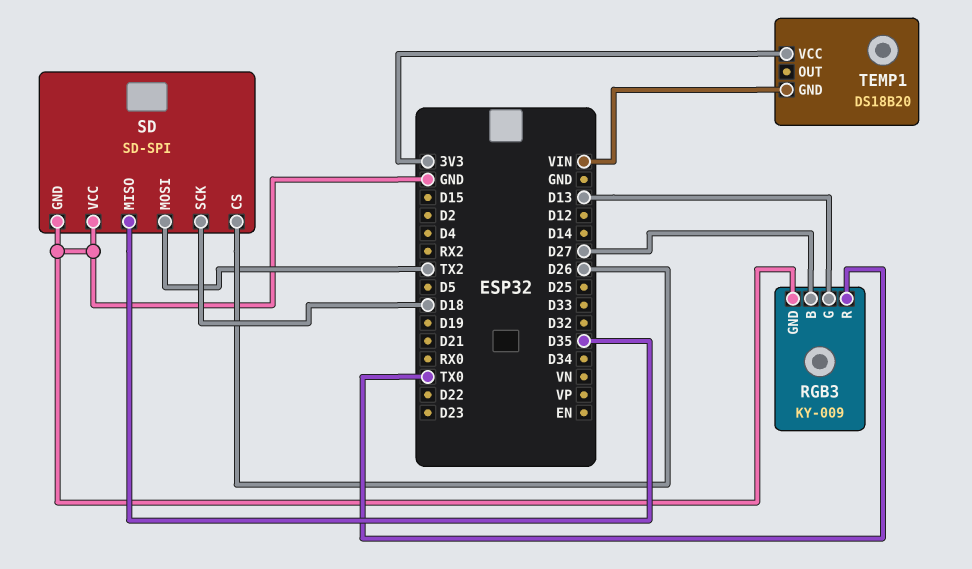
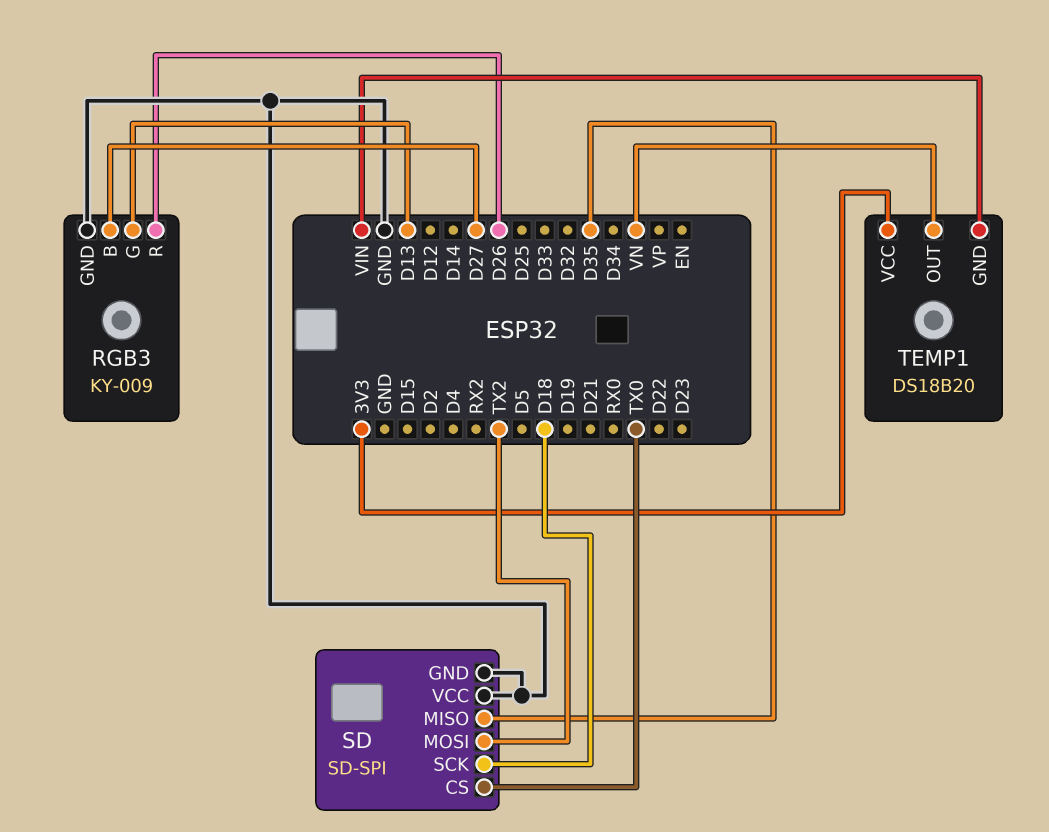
RGB3 pin R: TX0 -> D26
SD pin CS: D26 -> TX0
TEMP1 pin OUT: none -> VN

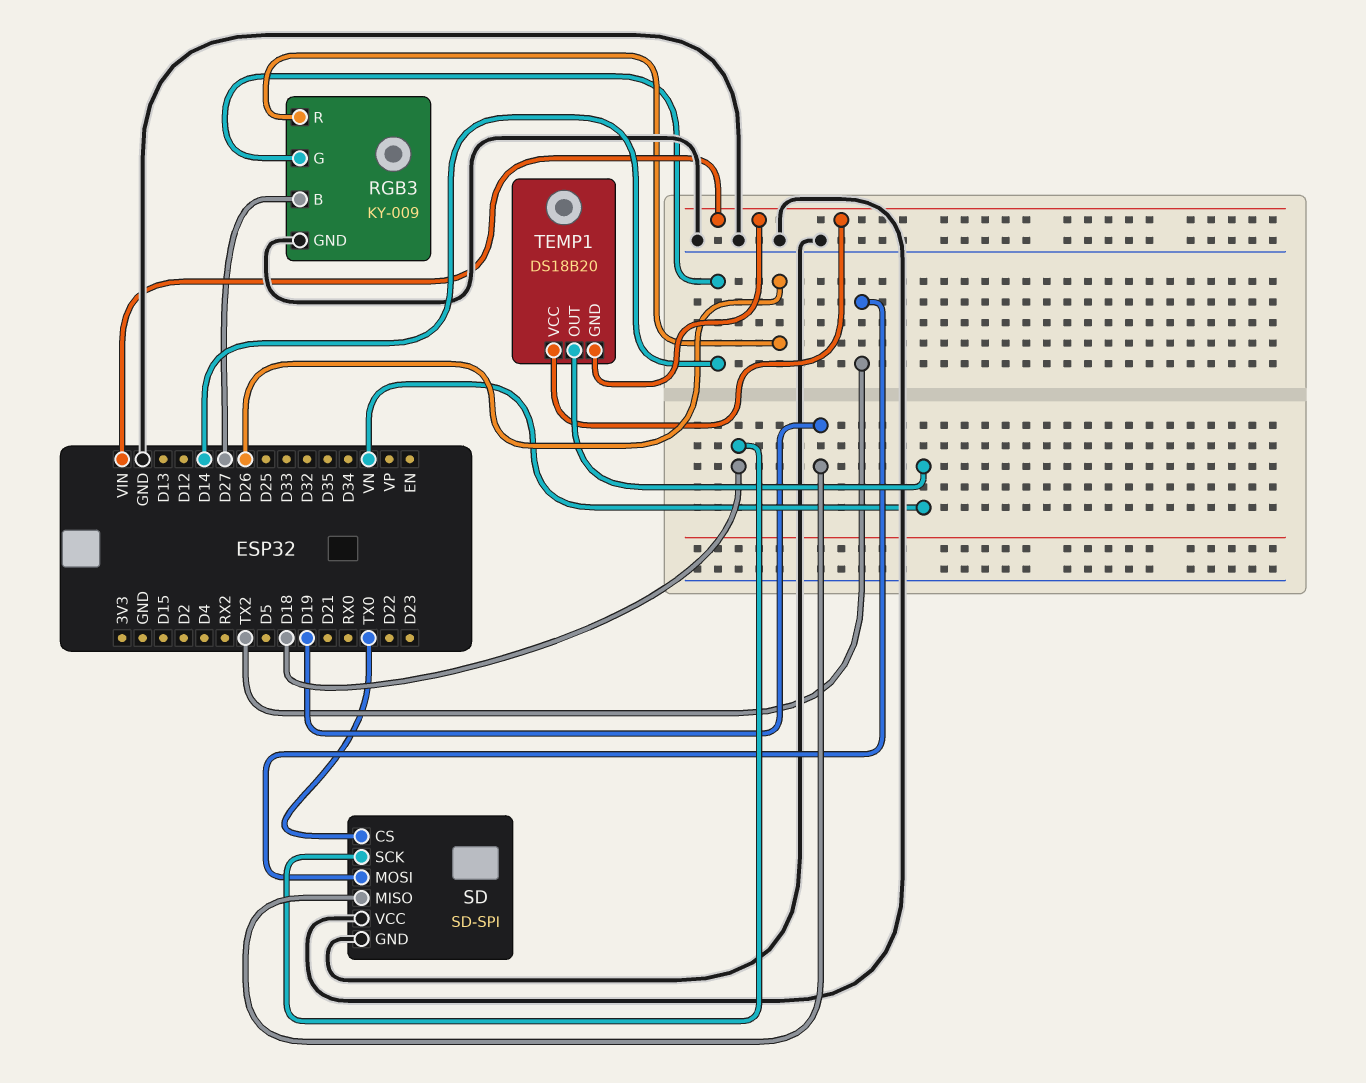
RGB3 pin G: D13 -> D14
SD pin MISO: D35 -> D19
TEMP1 pin VCC: 3V3 -> VIN

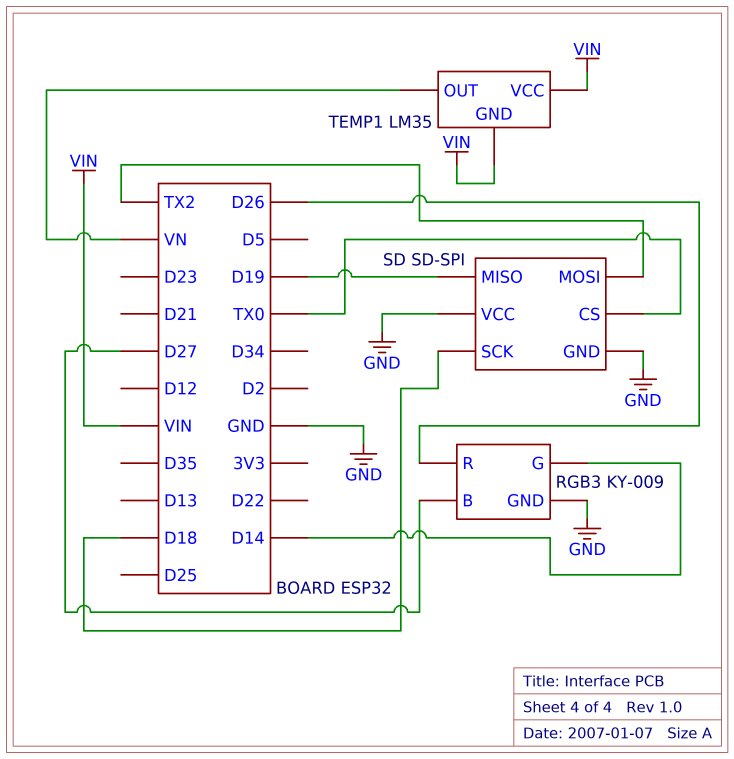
TEMP1: DS18B20 -> LM35

